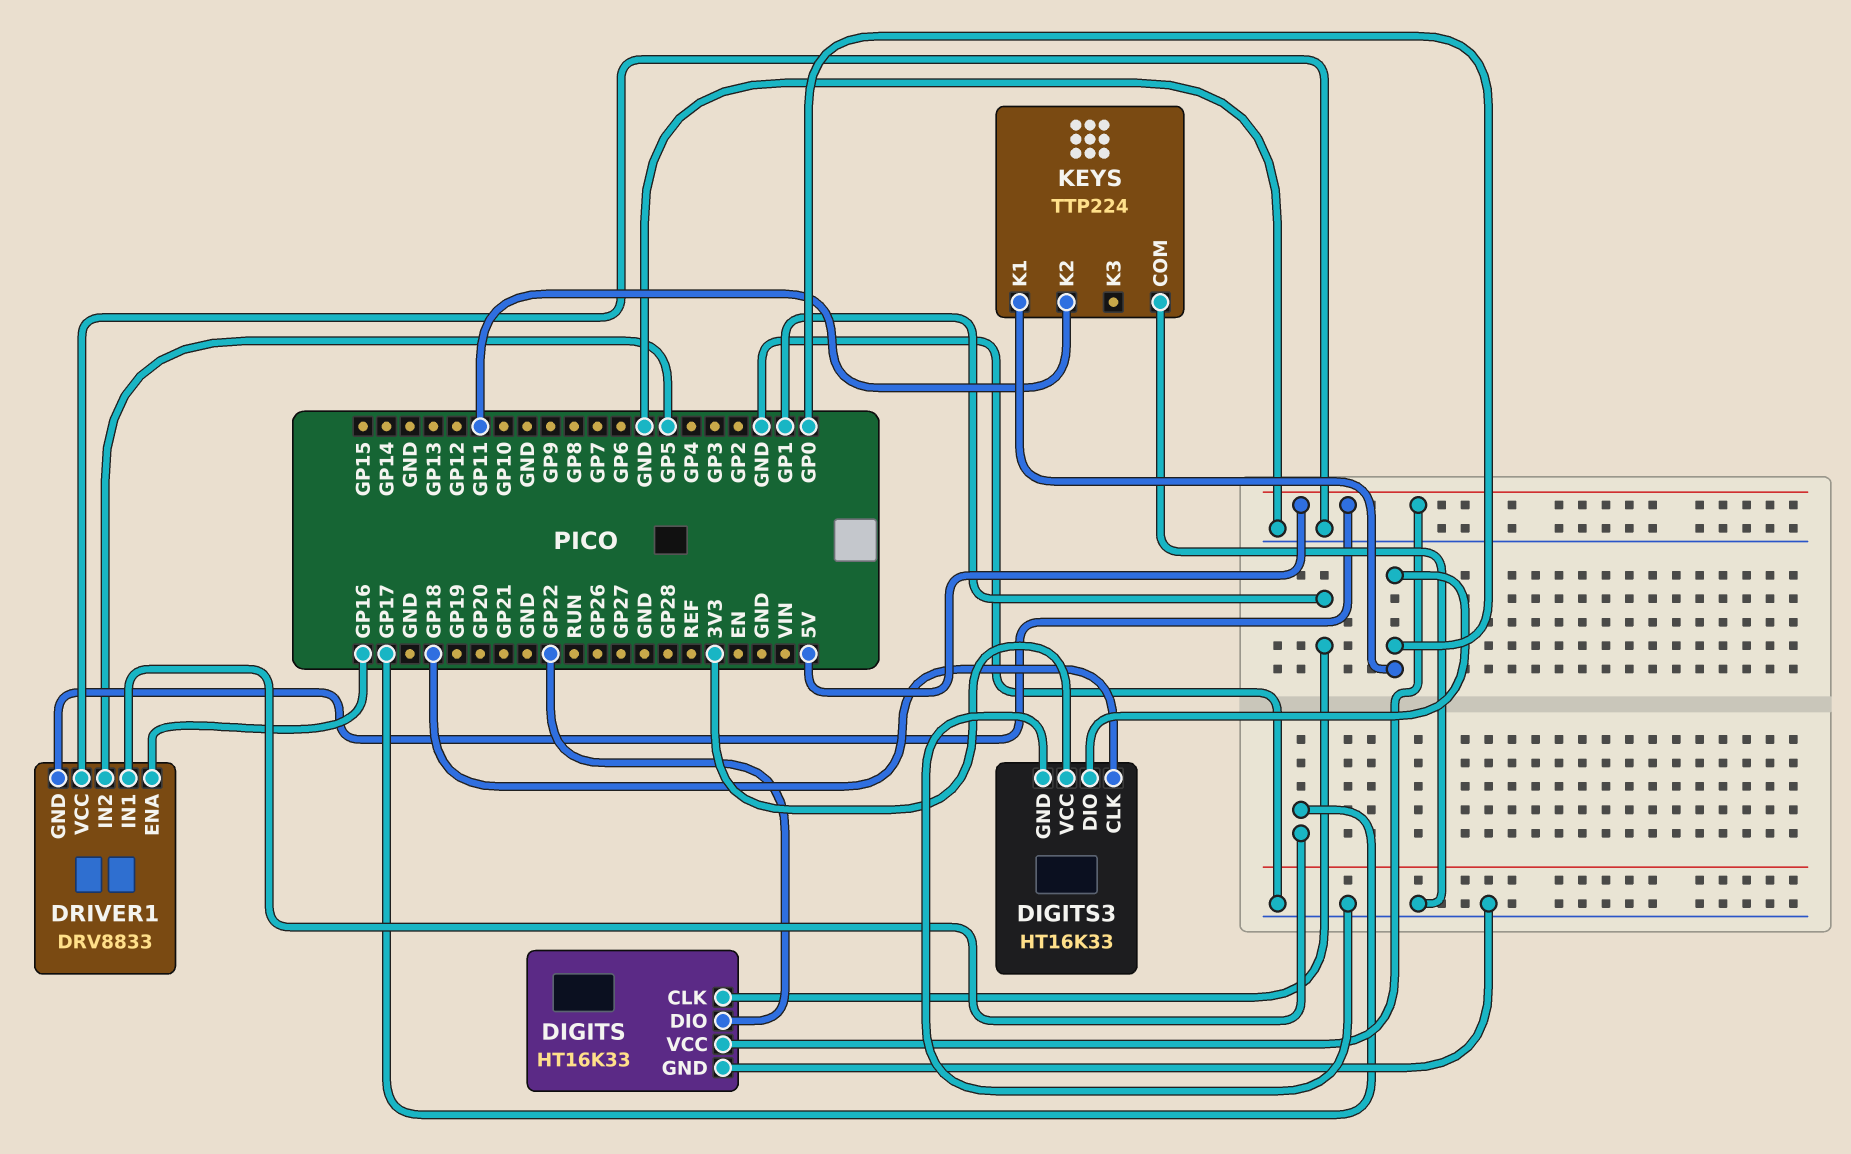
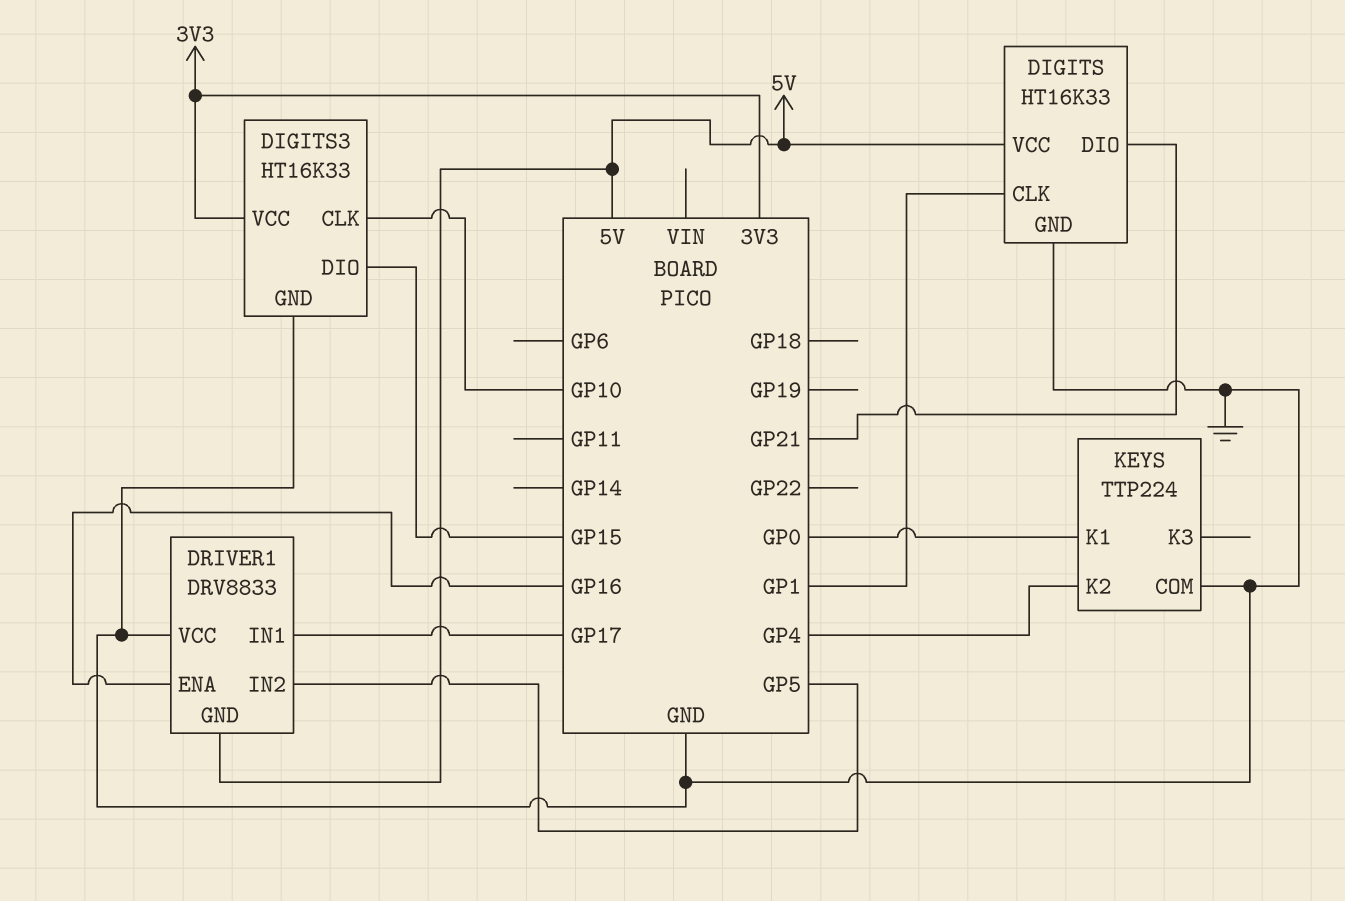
DIGITS pin DIO: GP22 -> GP21
DIGITS3 pin CLK: GP18 -> GP10
DIGITS3 pin DIO: GP0 -> GP15
KEYS pin K2: GP11 -> GP4

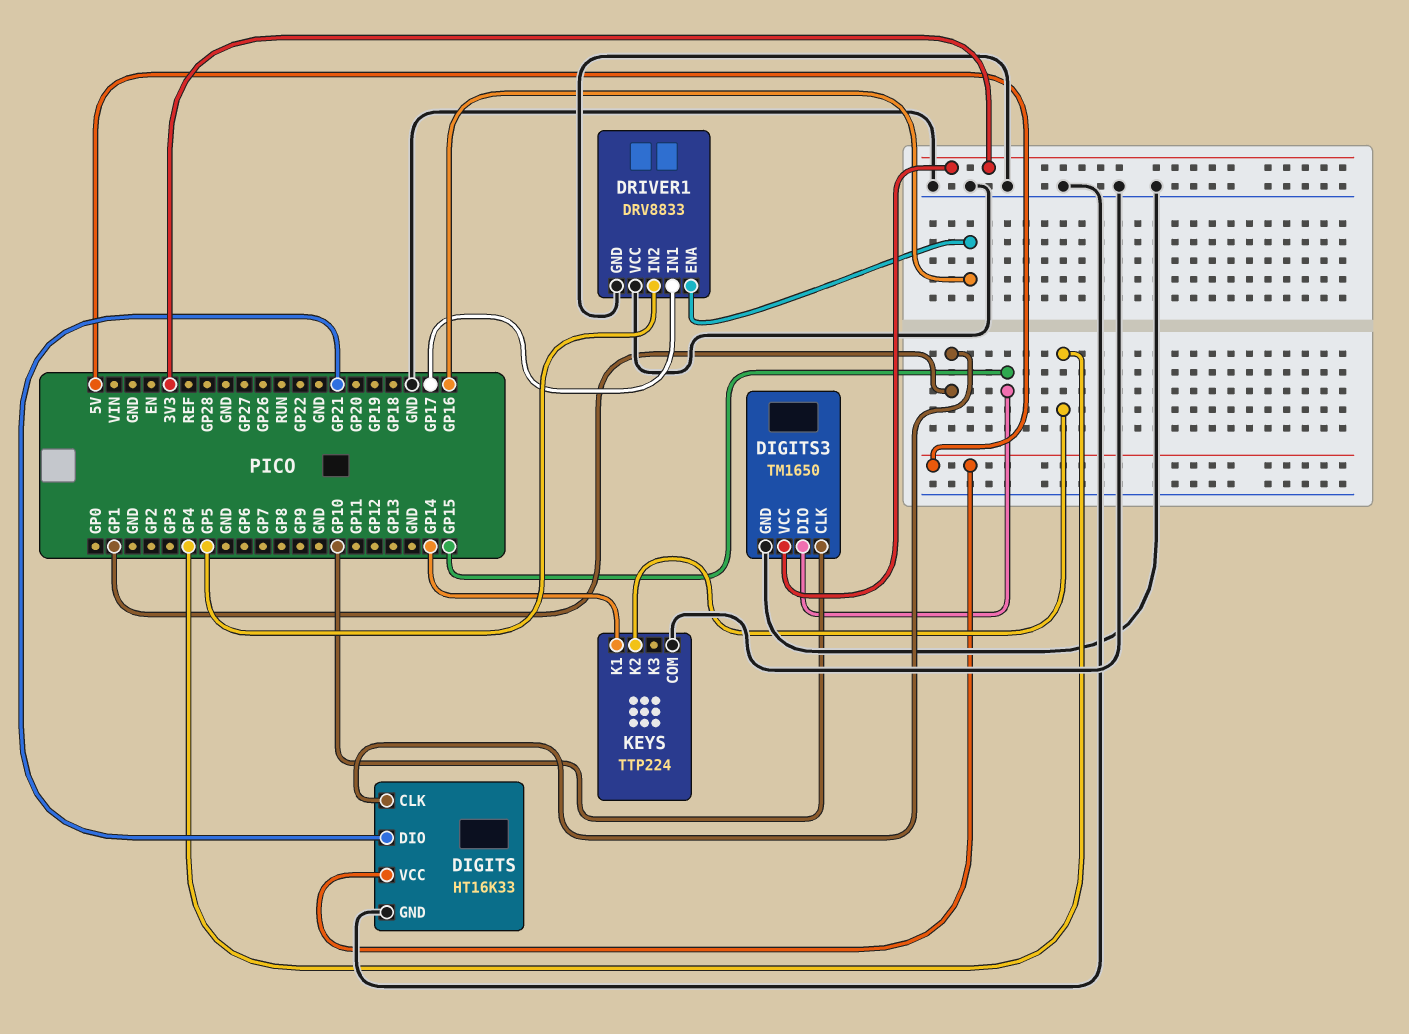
DIGITS3: HT16K33 -> TM1650
DRIVER1 pin GND: 5V -> GND
KEYS pin K1: GP0 -> GP14

